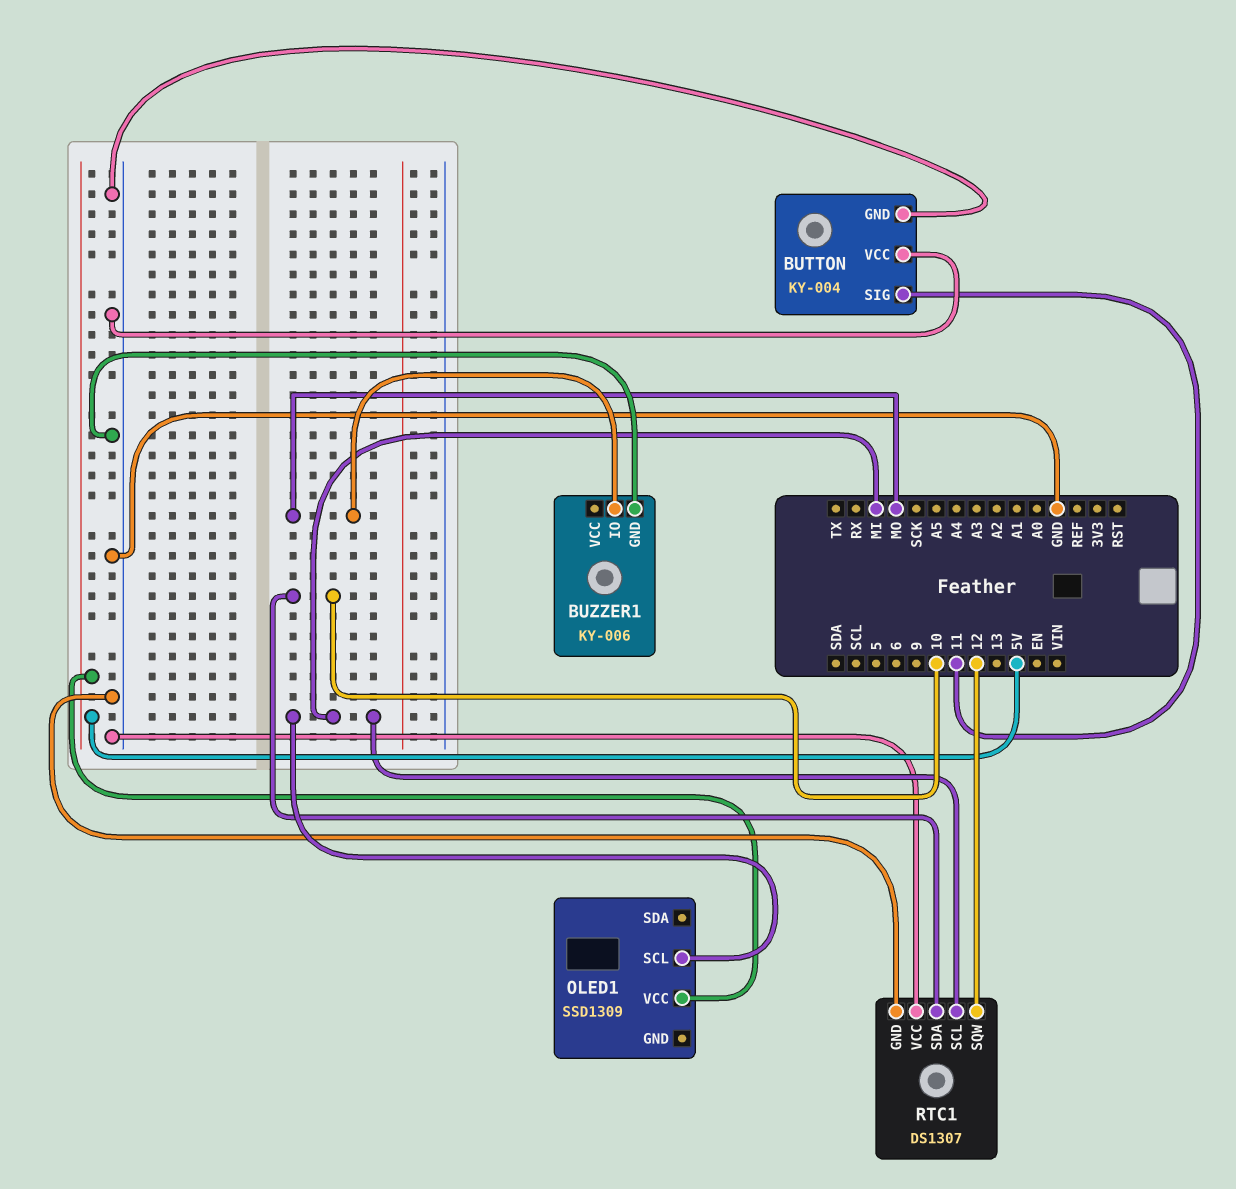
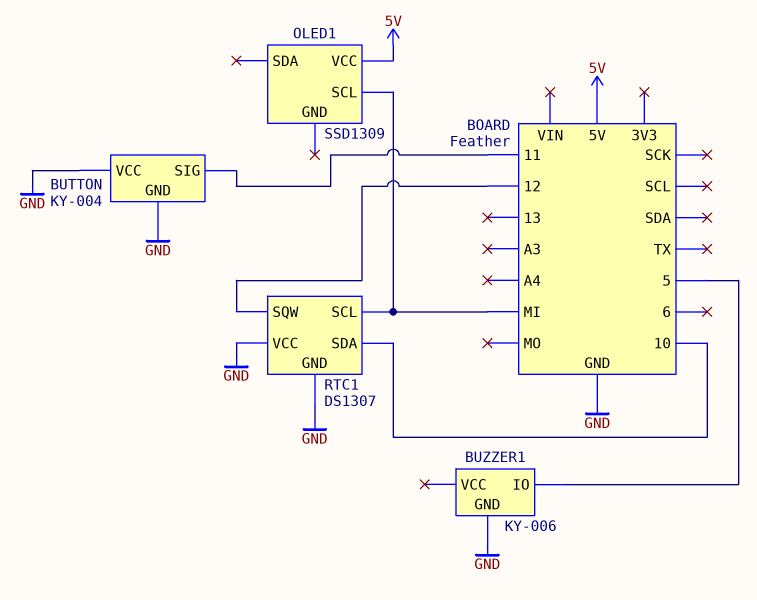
BUZZER1 pin IO: MO -> 5

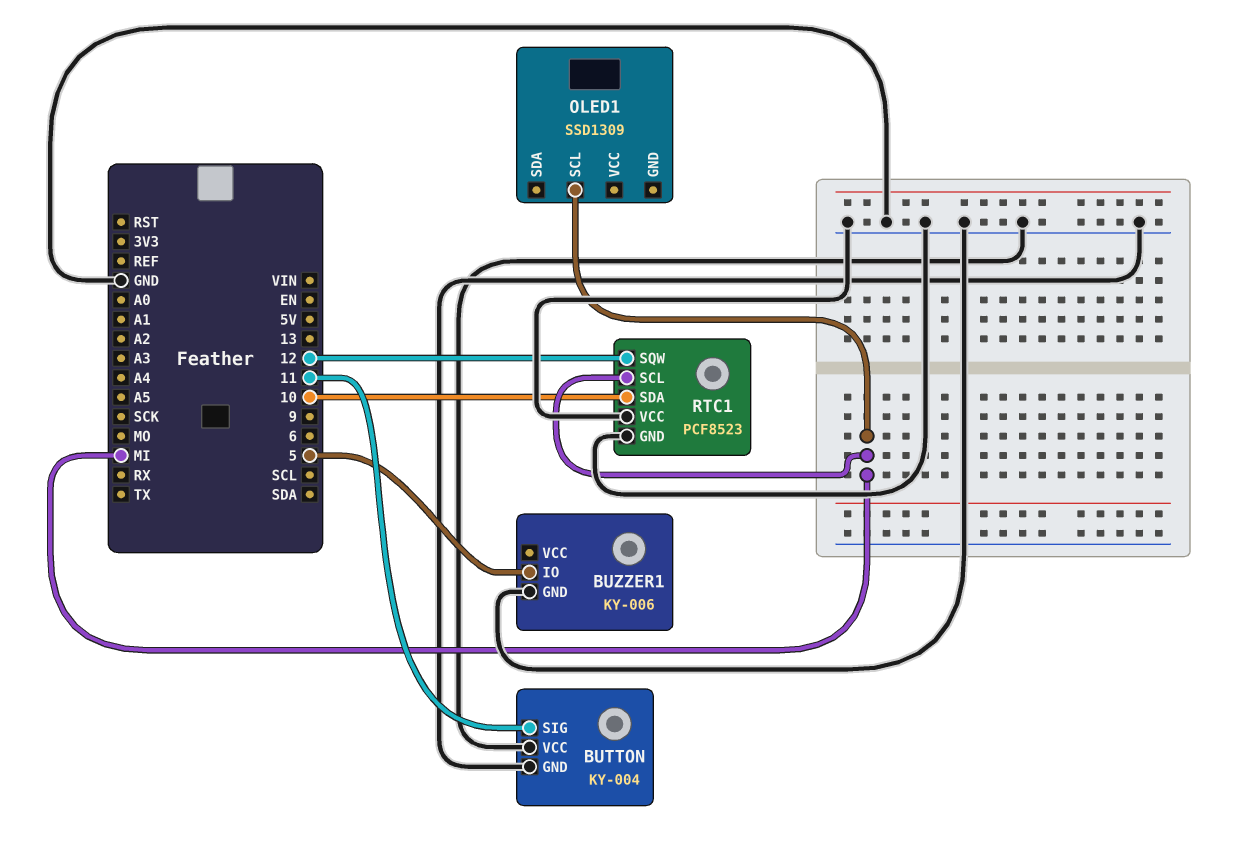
OLED1 pin VCC: 5V -> none
RTC1: DS1307 -> PCF8523

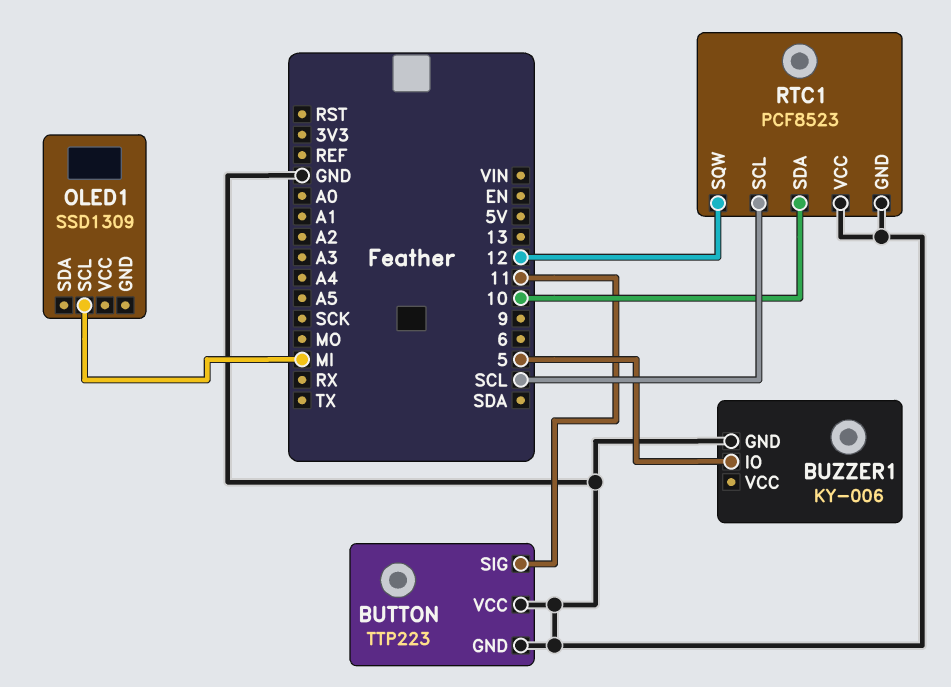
BUTTON: KY-004 -> TTP223
RTC1 pin SCL: MI -> SCL

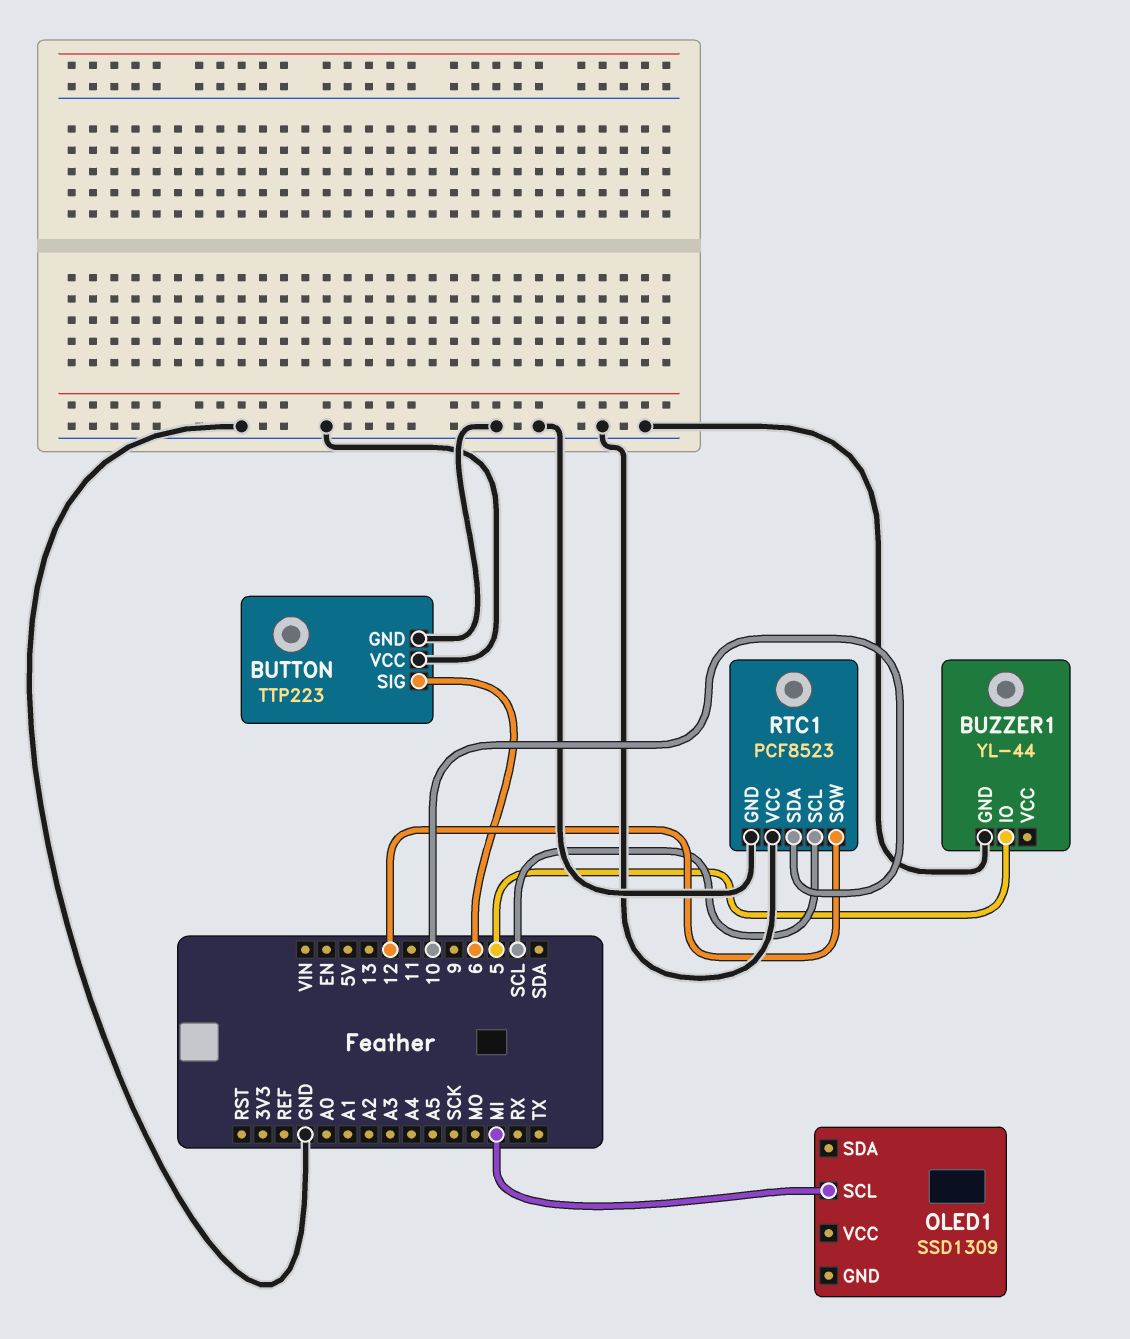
BUTTON pin SIG: 11 -> 6
BUZZER1: KY-006 -> YL-44

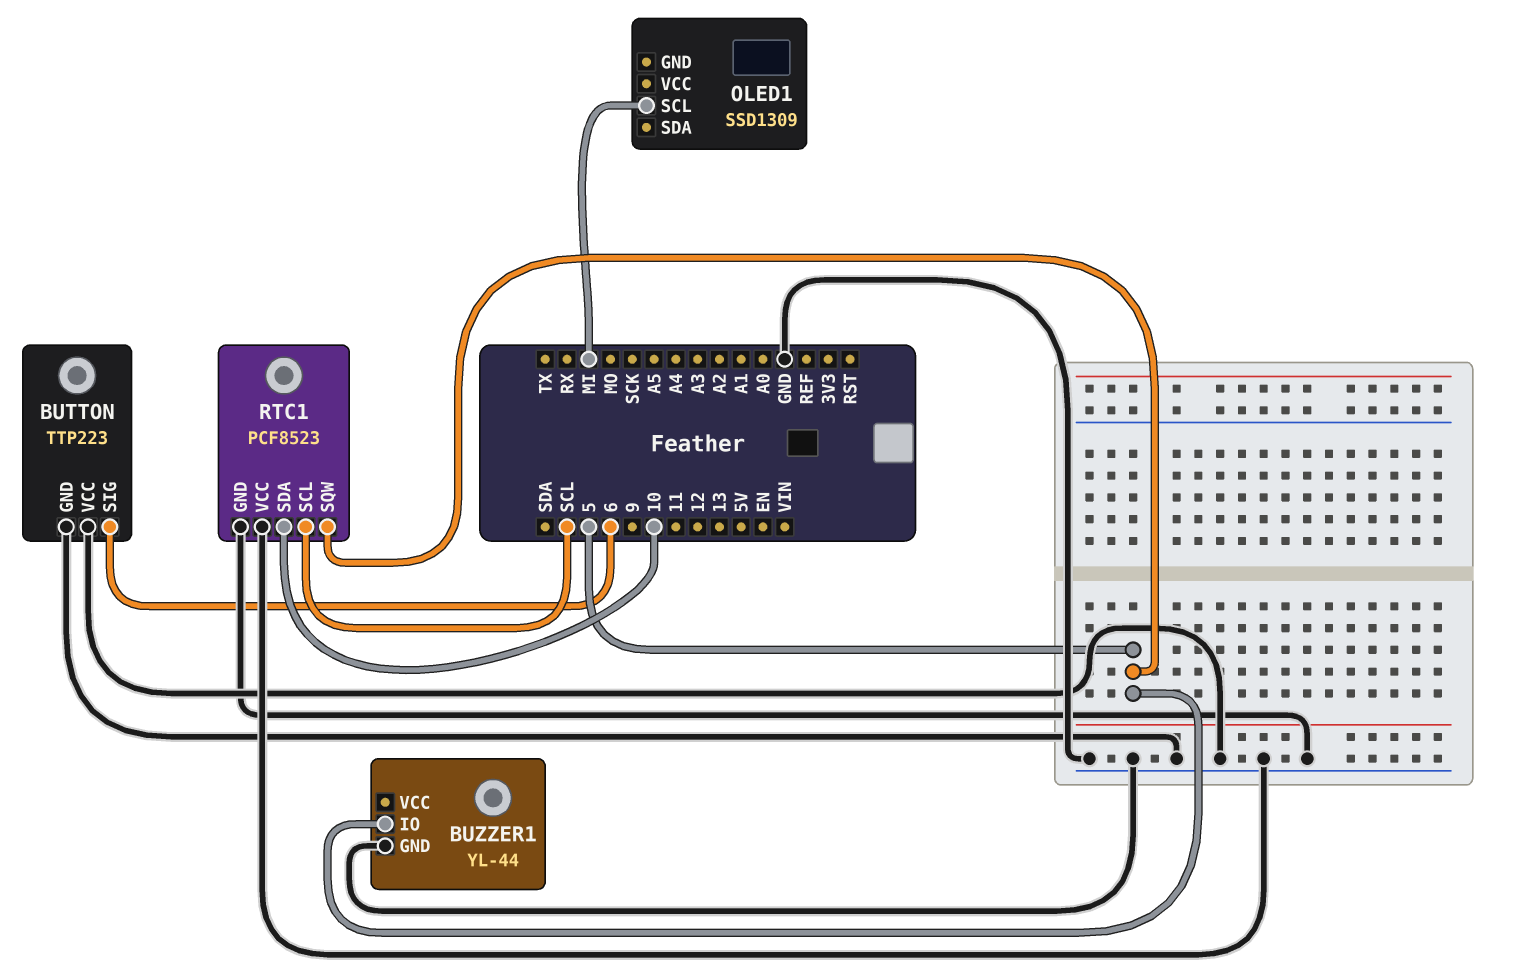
RTC1 pin SQW: 12 -> 5

